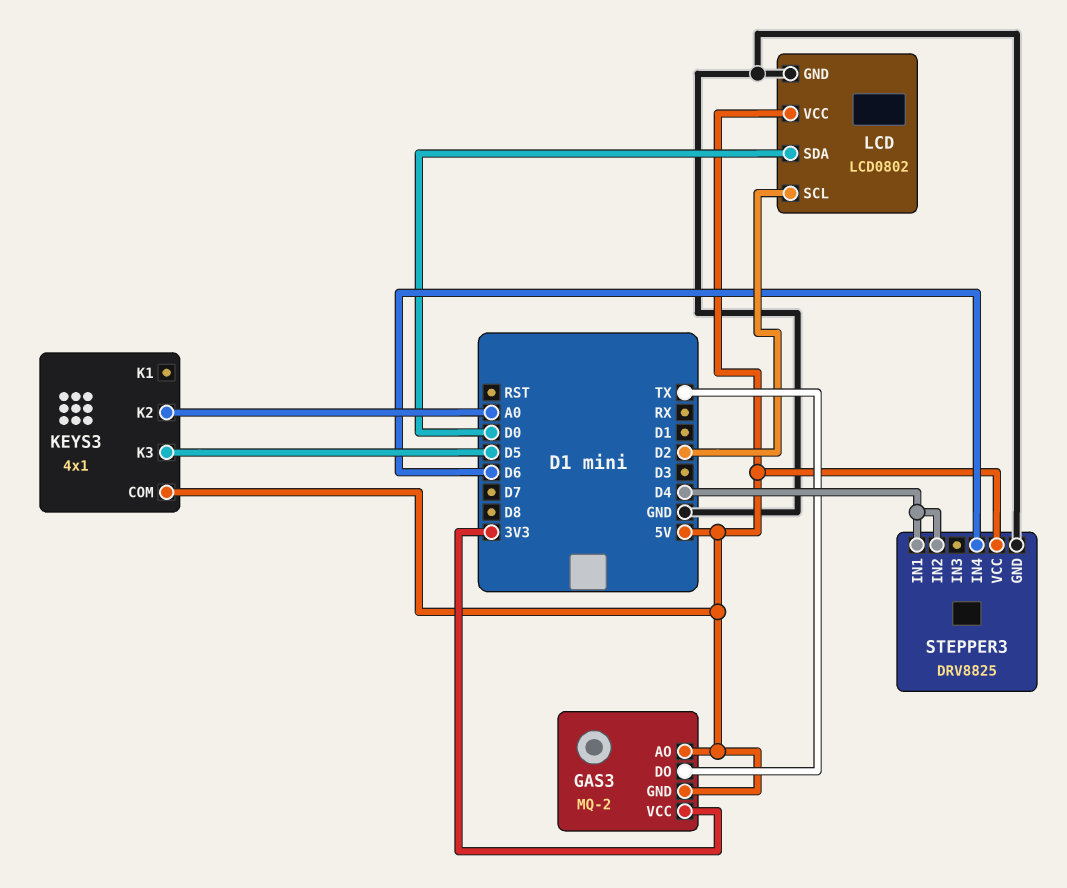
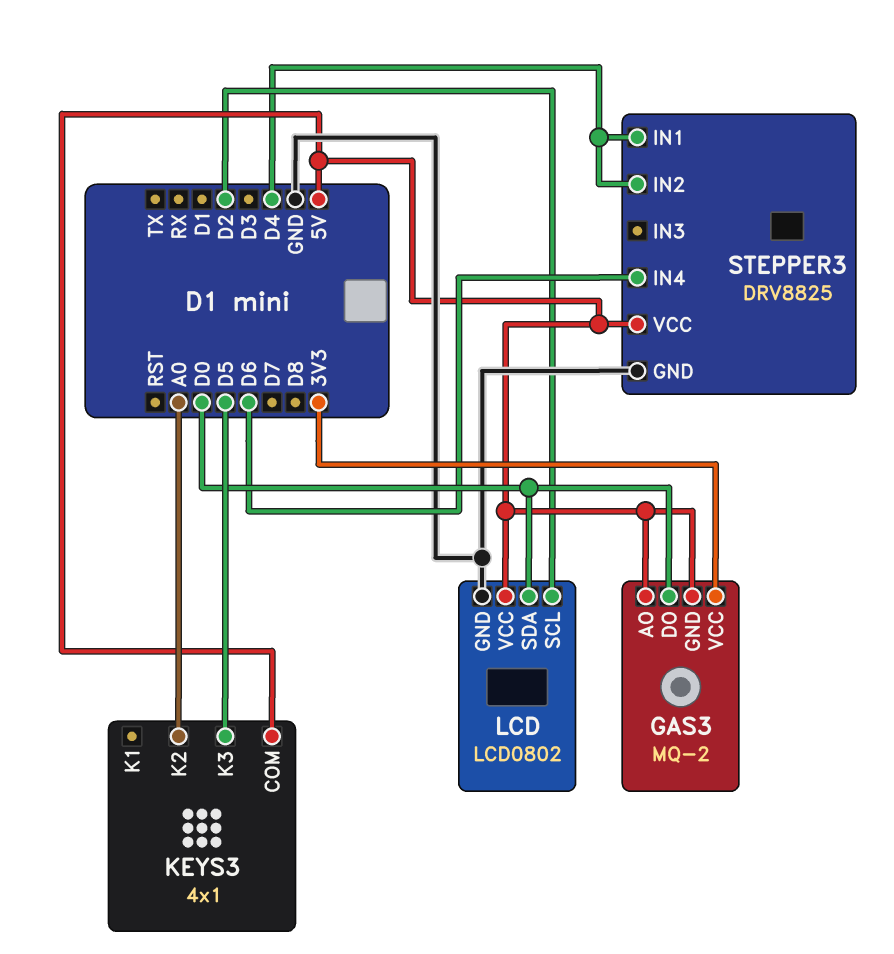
GAS3 pin DO: TX -> D0

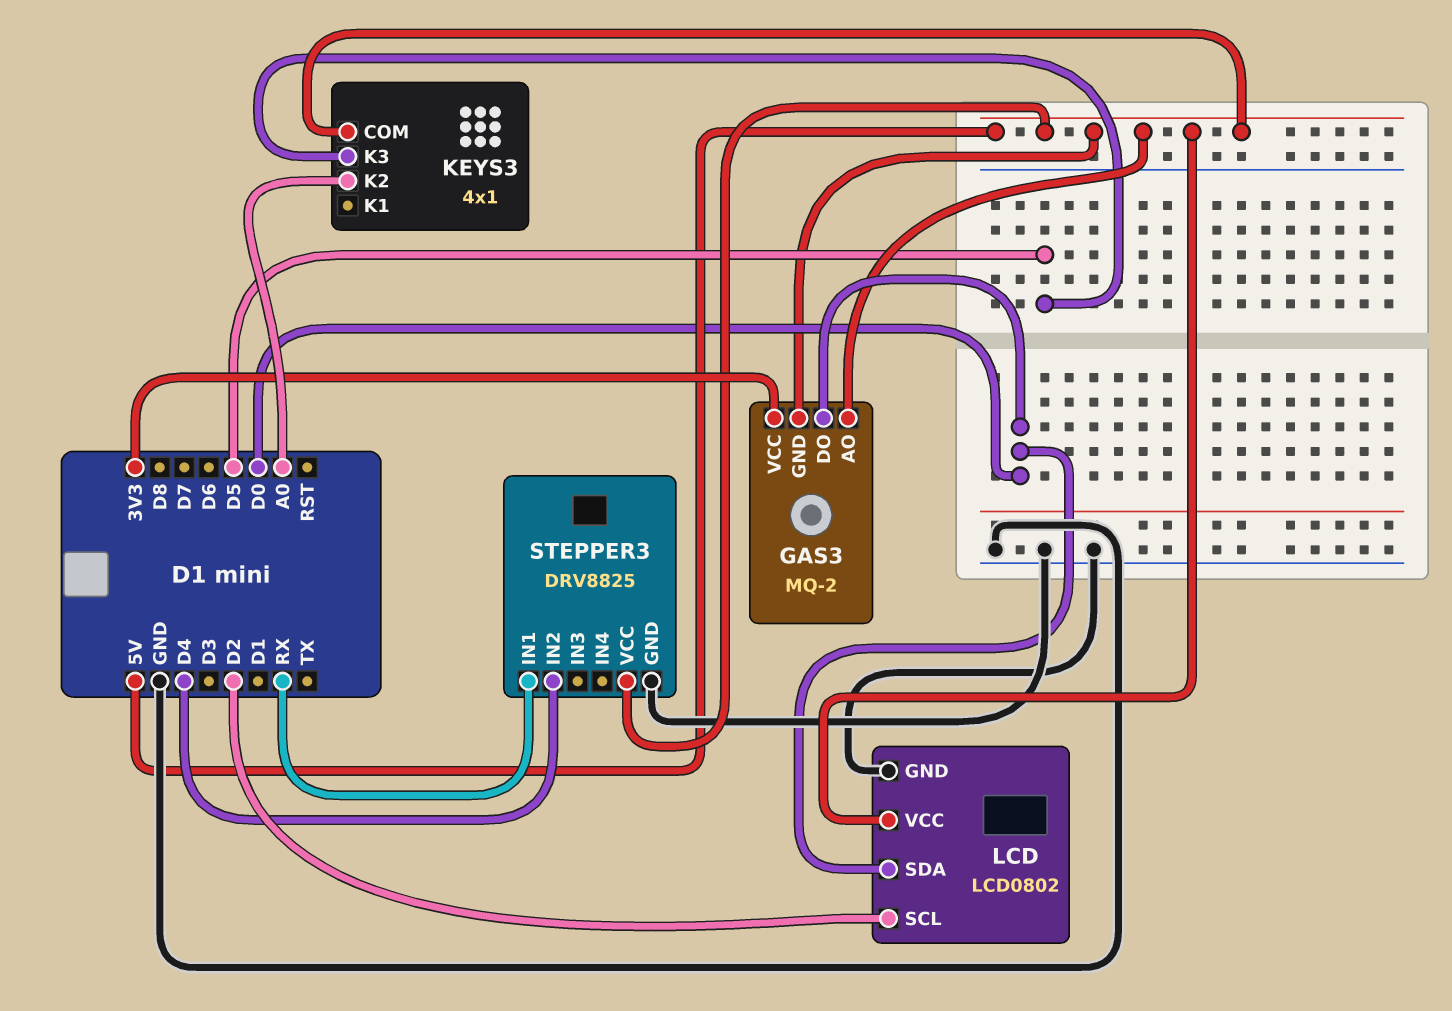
STEPPER3 pin IN1: D4 -> RX
STEPPER3 pin IN4: D6 -> none

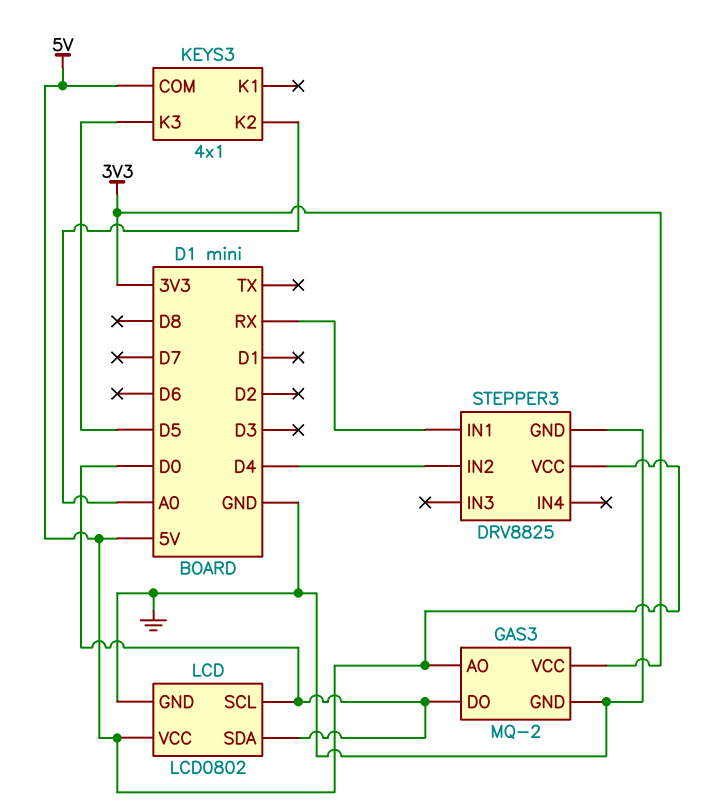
GAS3 pin GND: 5V -> GND
LCD pin SCL: D2 -> D0

